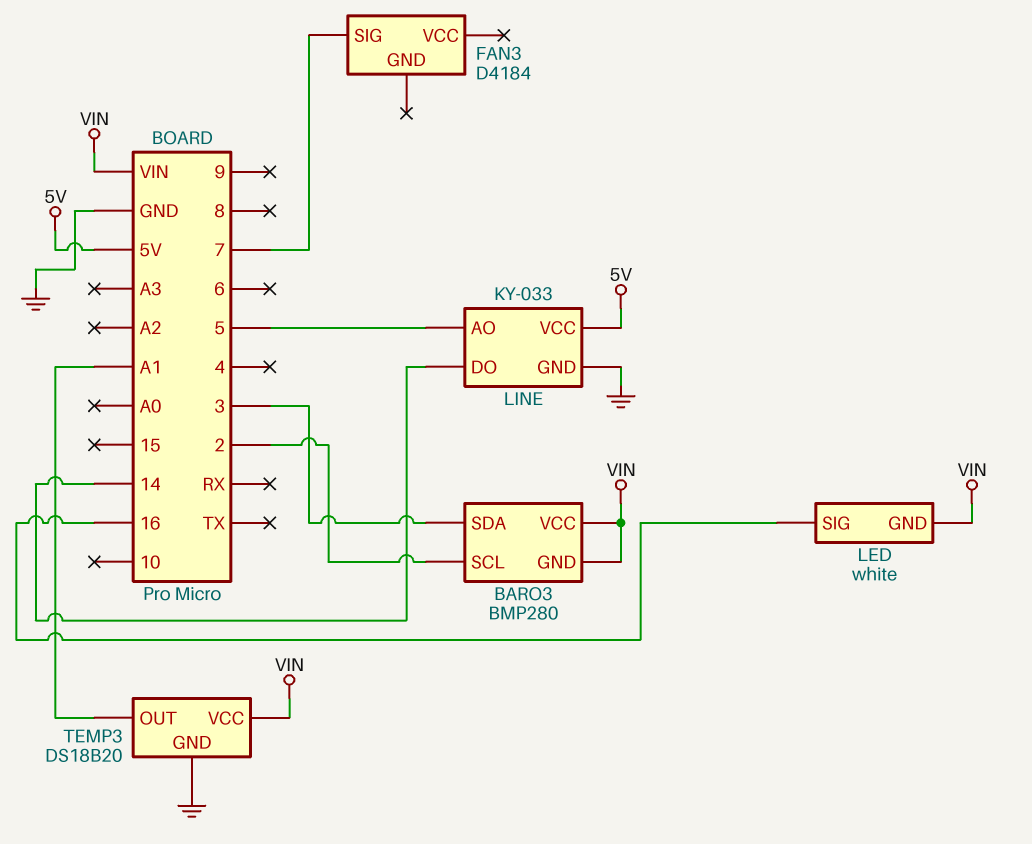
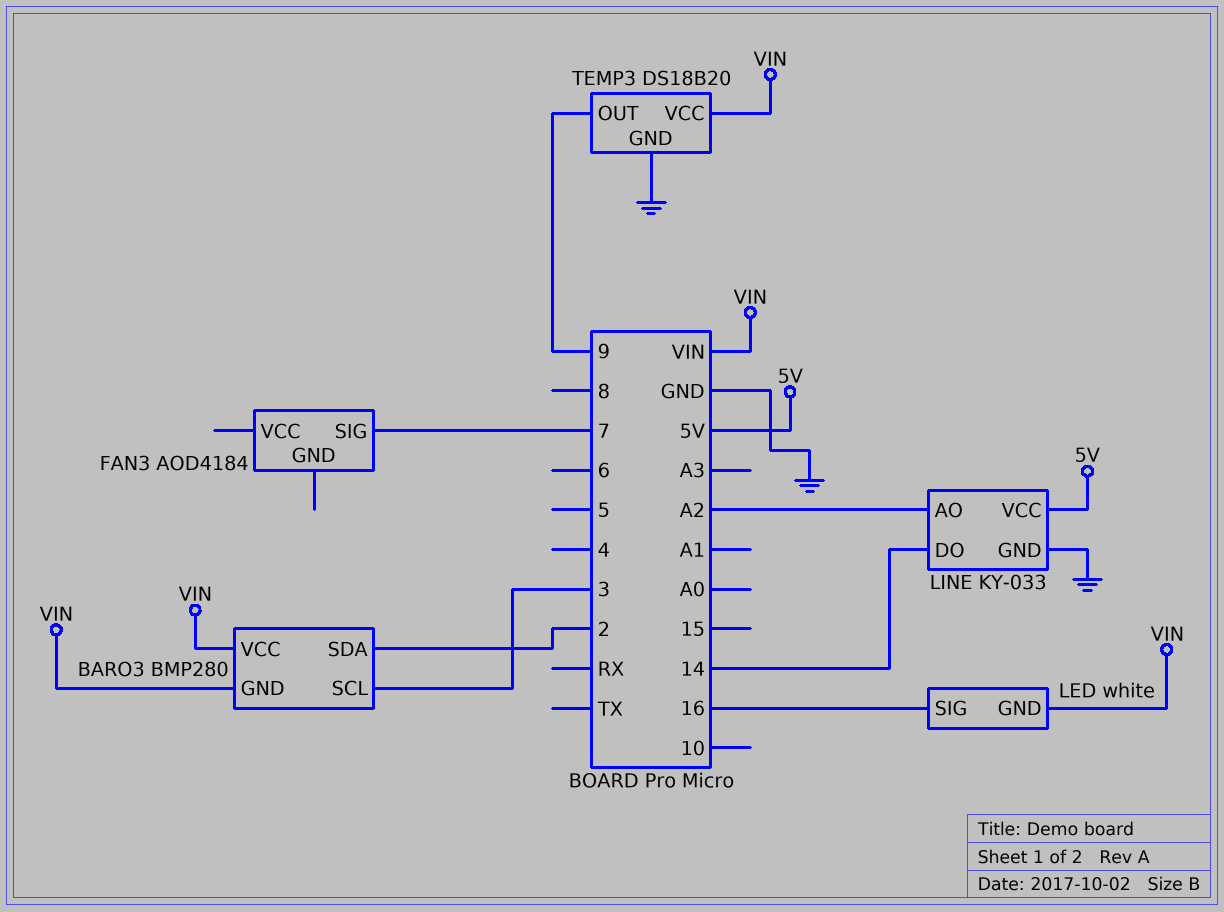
BARO3 pin SCL: 2 -> 3
BARO3 pin SDA: 3 -> 2
FAN3: D4184 -> AOD4184
LINE pin AO: 5 -> A2
TEMP3 pin OUT: A1 -> 9

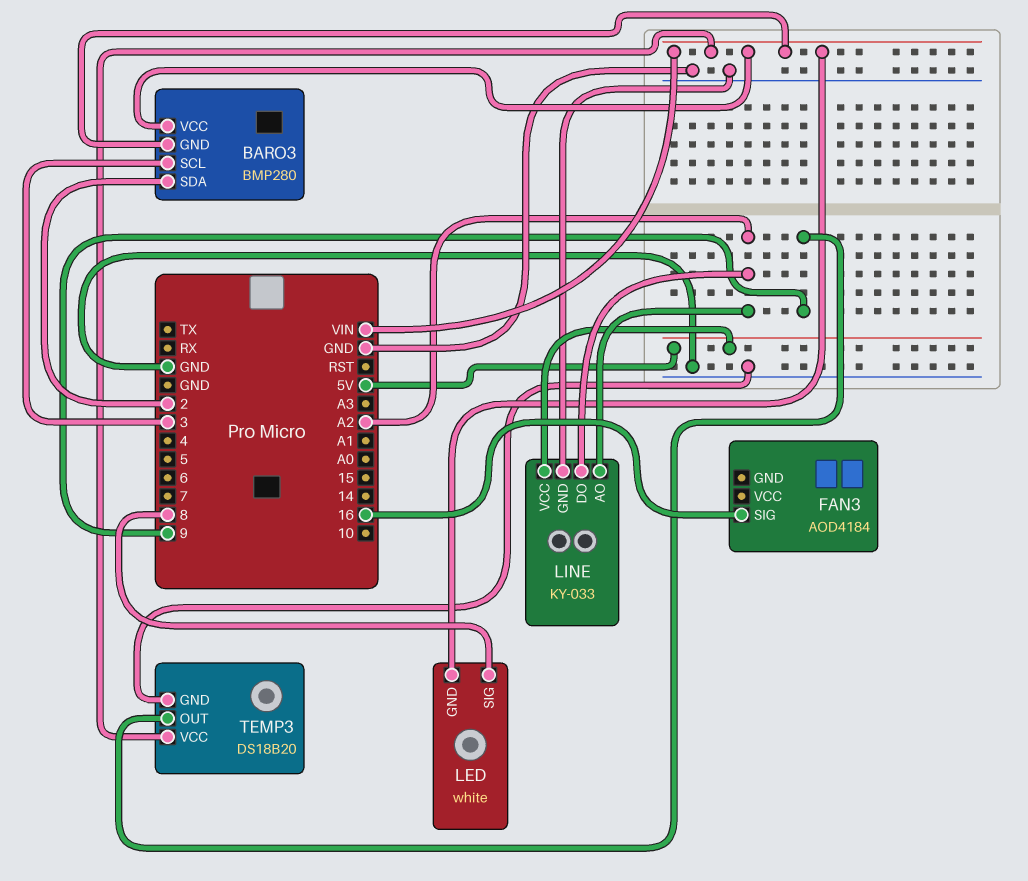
FAN3 pin SIG: 7 -> 16
LED pin SIG: 16 -> 8
LINE pin DO: 14 -> A2

